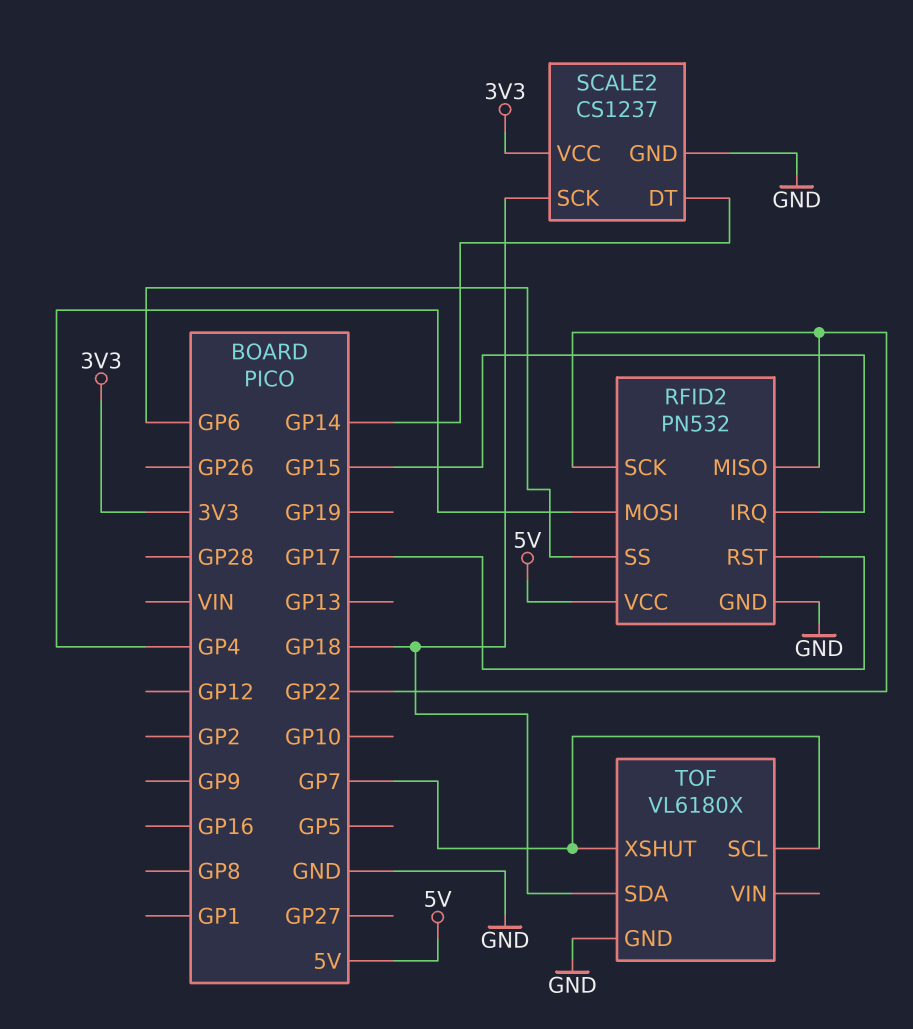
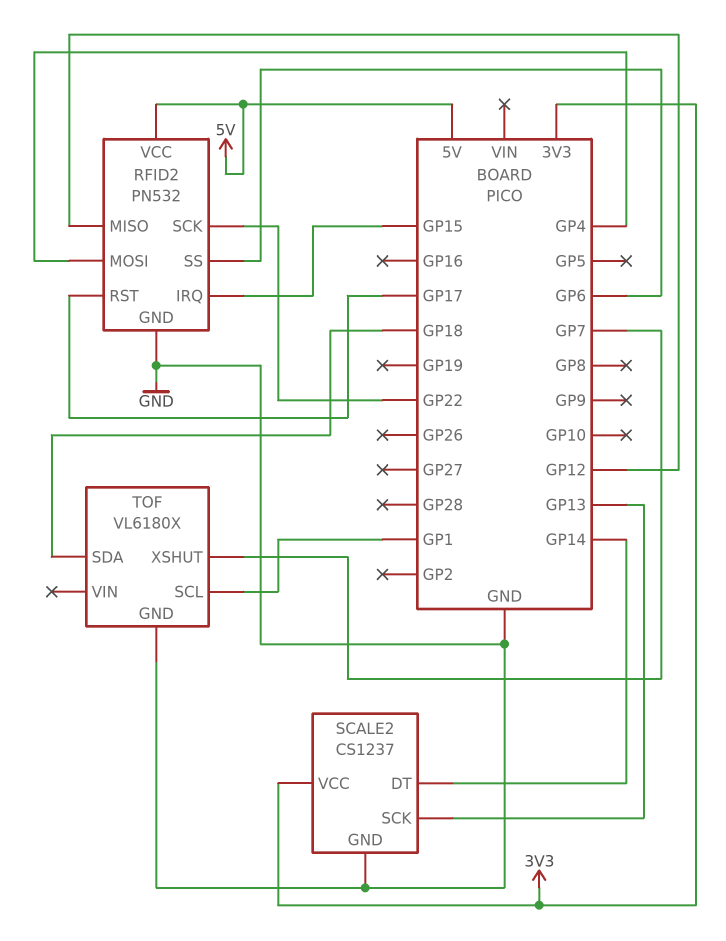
RFID2 pin MISO: GP22 -> GP12
SCALE2 pin SCK: GP18 -> GP13
TOF pin SCL: GP7 -> GP1

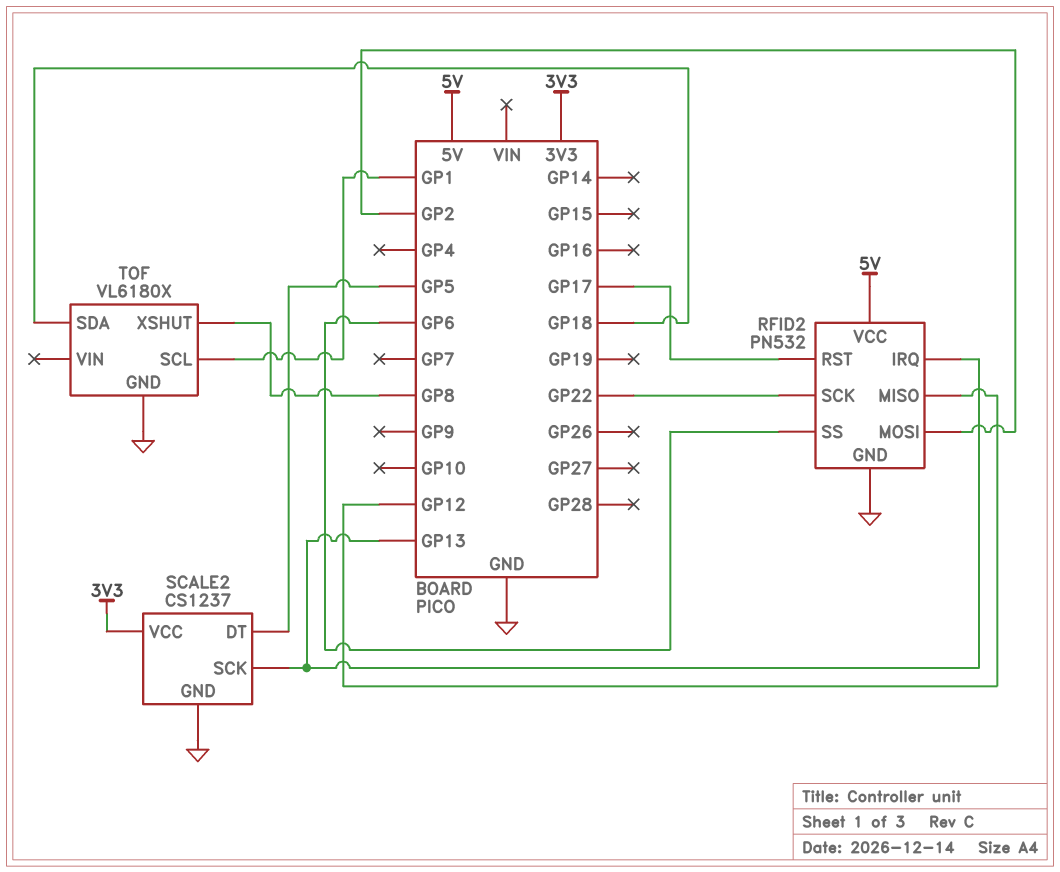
RFID2 pin IRQ: GP15 -> GP13
RFID2 pin MOSI: GP4 -> GP2
SCALE2 pin DT: GP14 -> GP5
TOF pin XSHUT: GP7 -> GP8

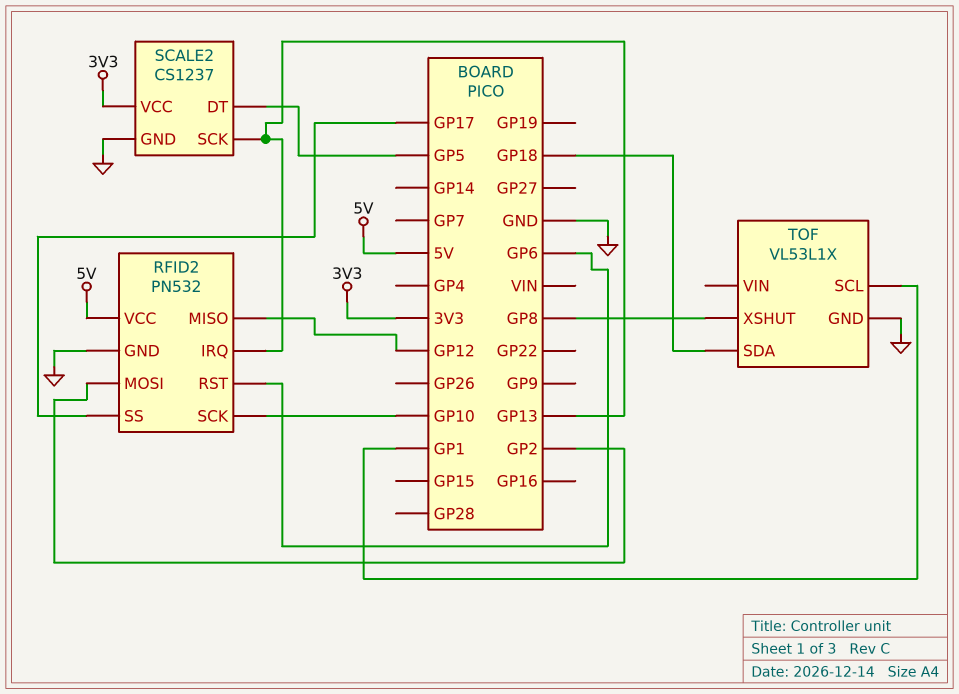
RFID2 pin RST: GP17 -> GP6
RFID2 pin SCK: GP22 -> GP10
RFID2 pin SS: GP6 -> GP17
TOF: VL6180X -> VL53L1X

